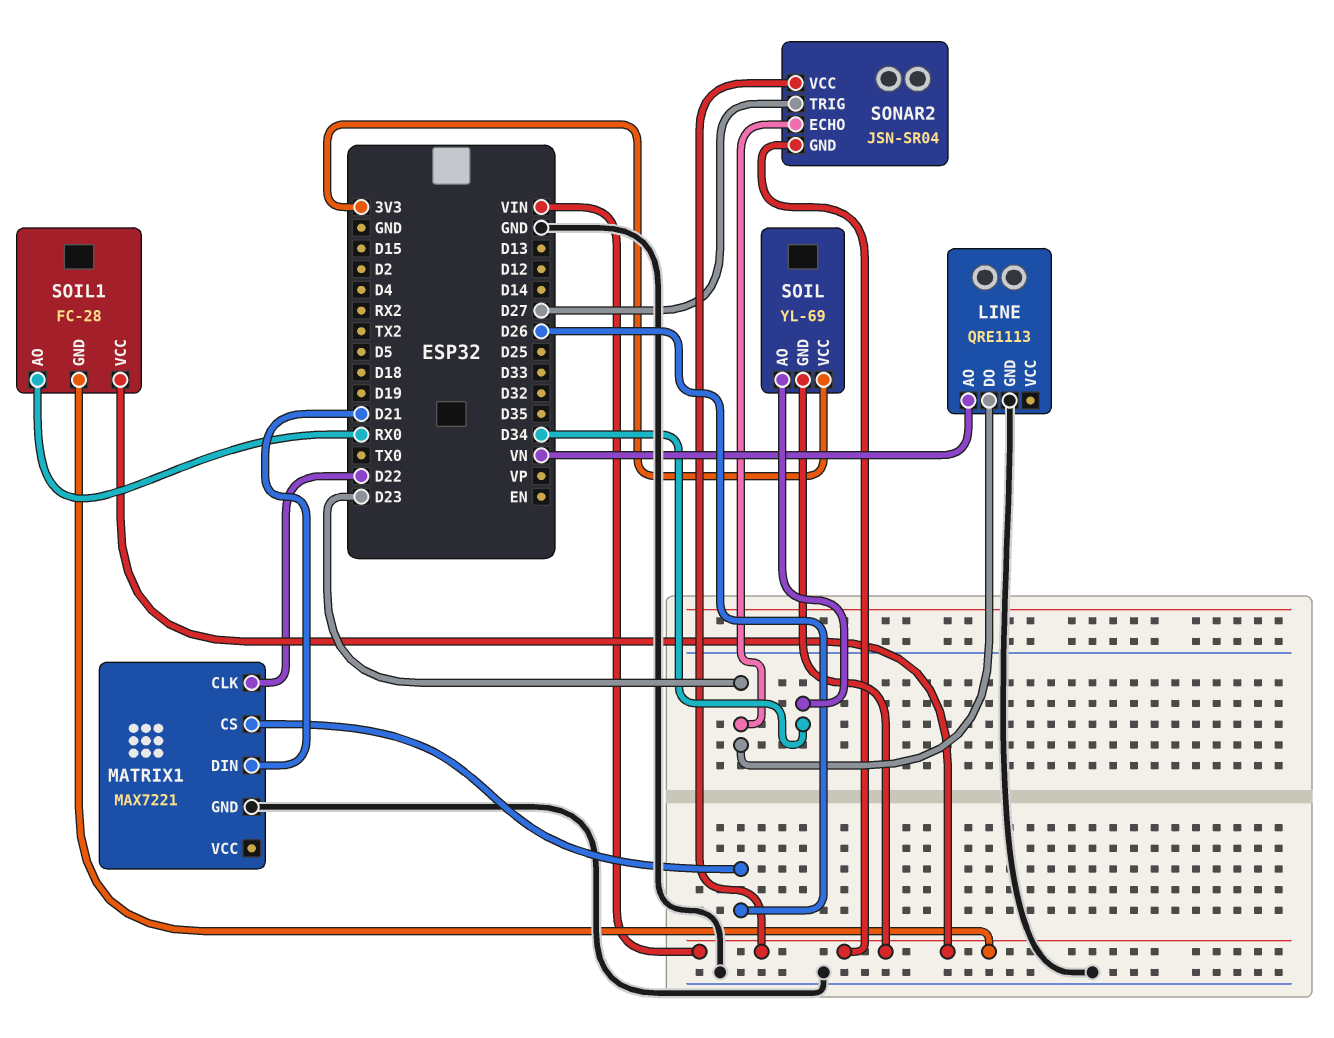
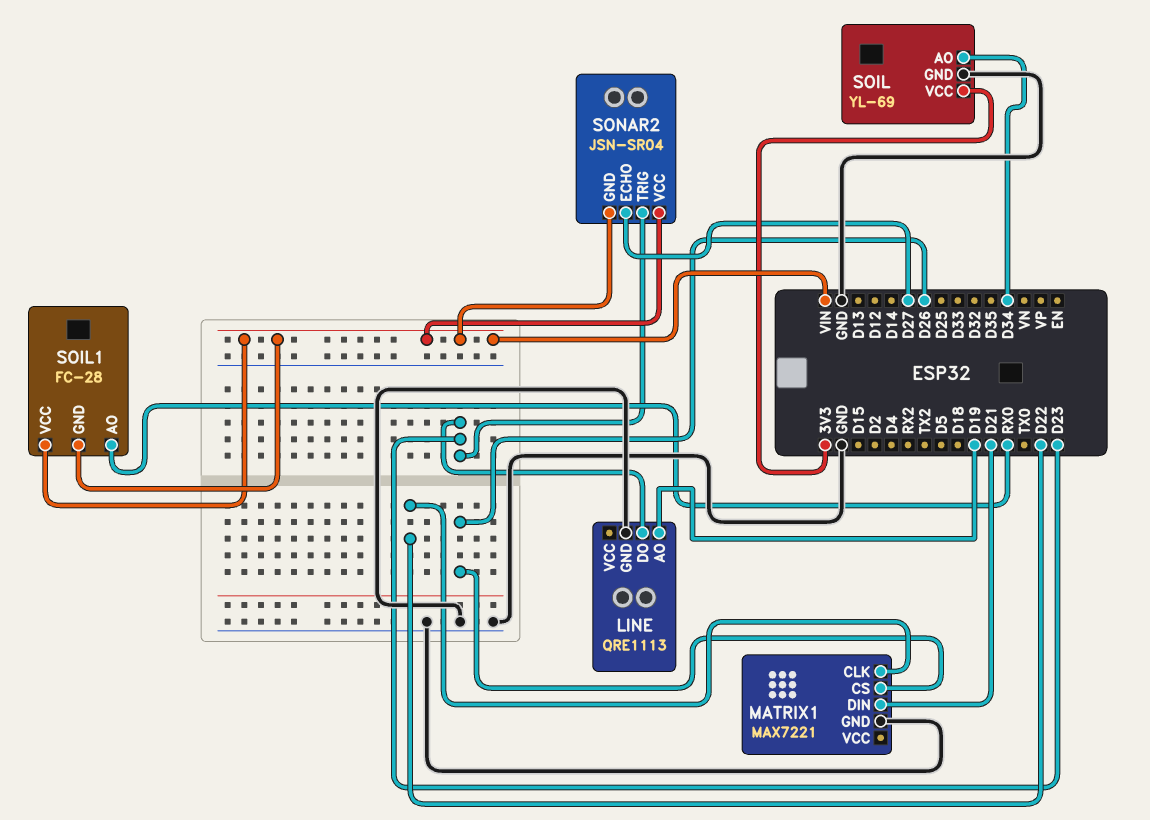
LINE pin AO: VN -> D19
SOIL pin GND: VIN -> GND
SONAR2 pin ECHO: D23 -> D27
SONAR2 pin TRIG: D27 -> D23

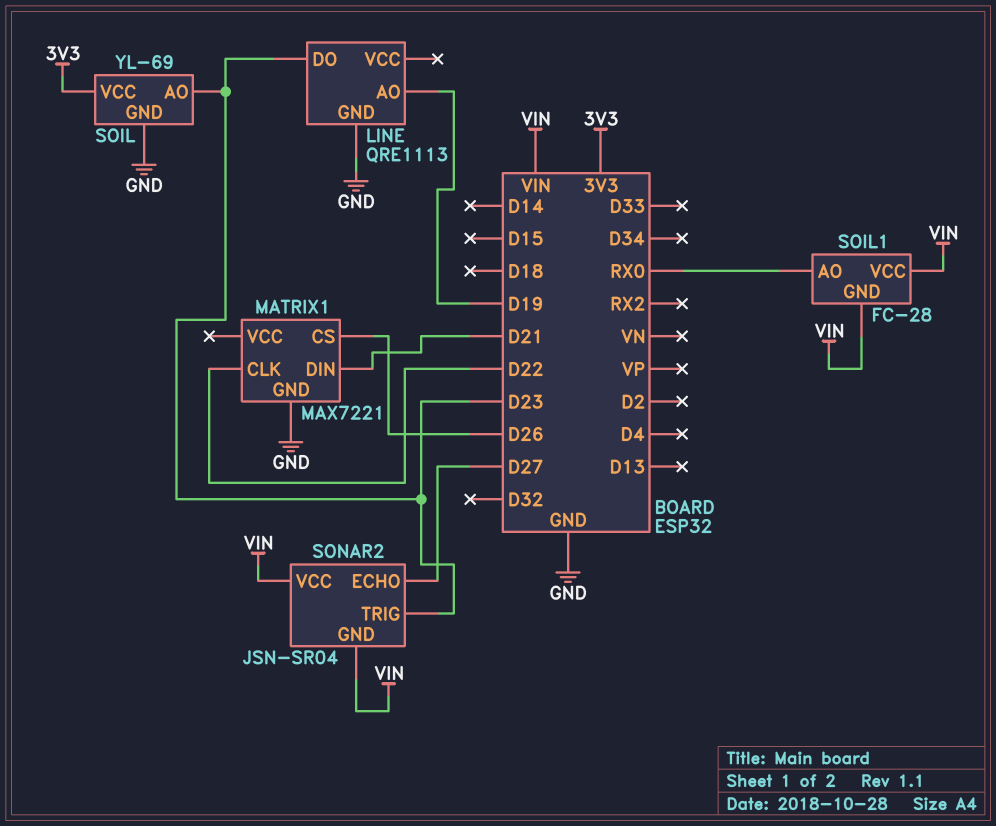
SOIL pin AO: D34 -> D23

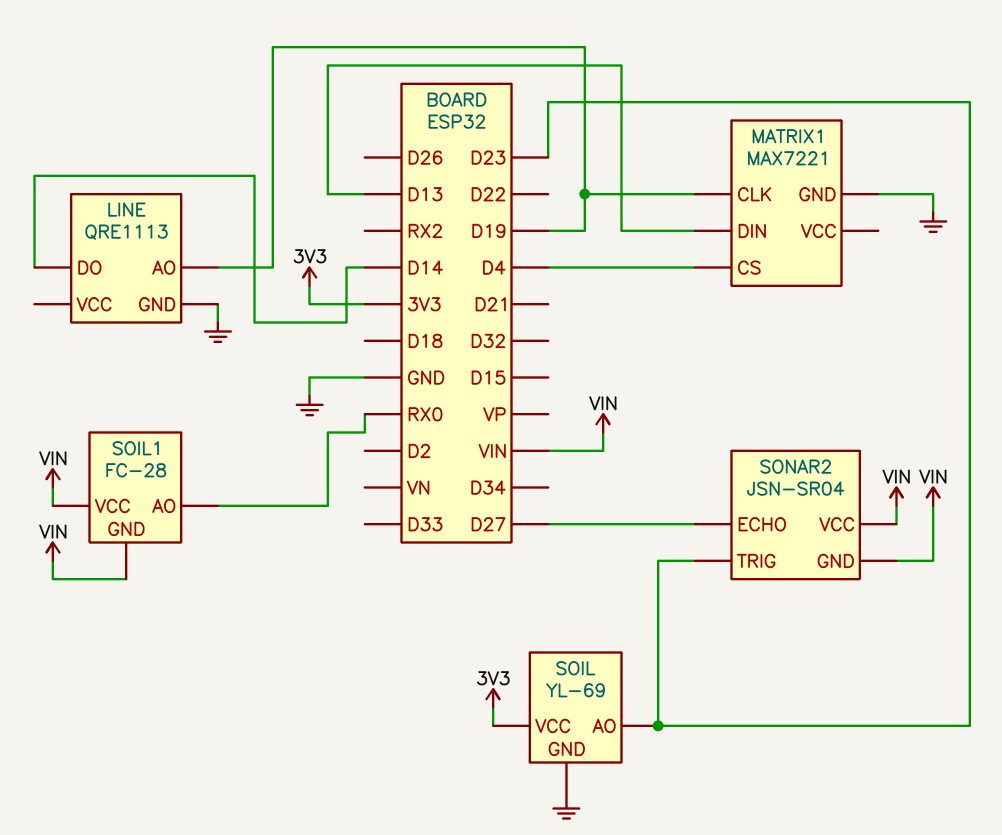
LINE pin DO: D23 -> D14
MATRIX1 pin CLK: D22 -> D19
MATRIX1 pin CS: D26 -> D4
MATRIX1 pin DIN: D21 -> D13

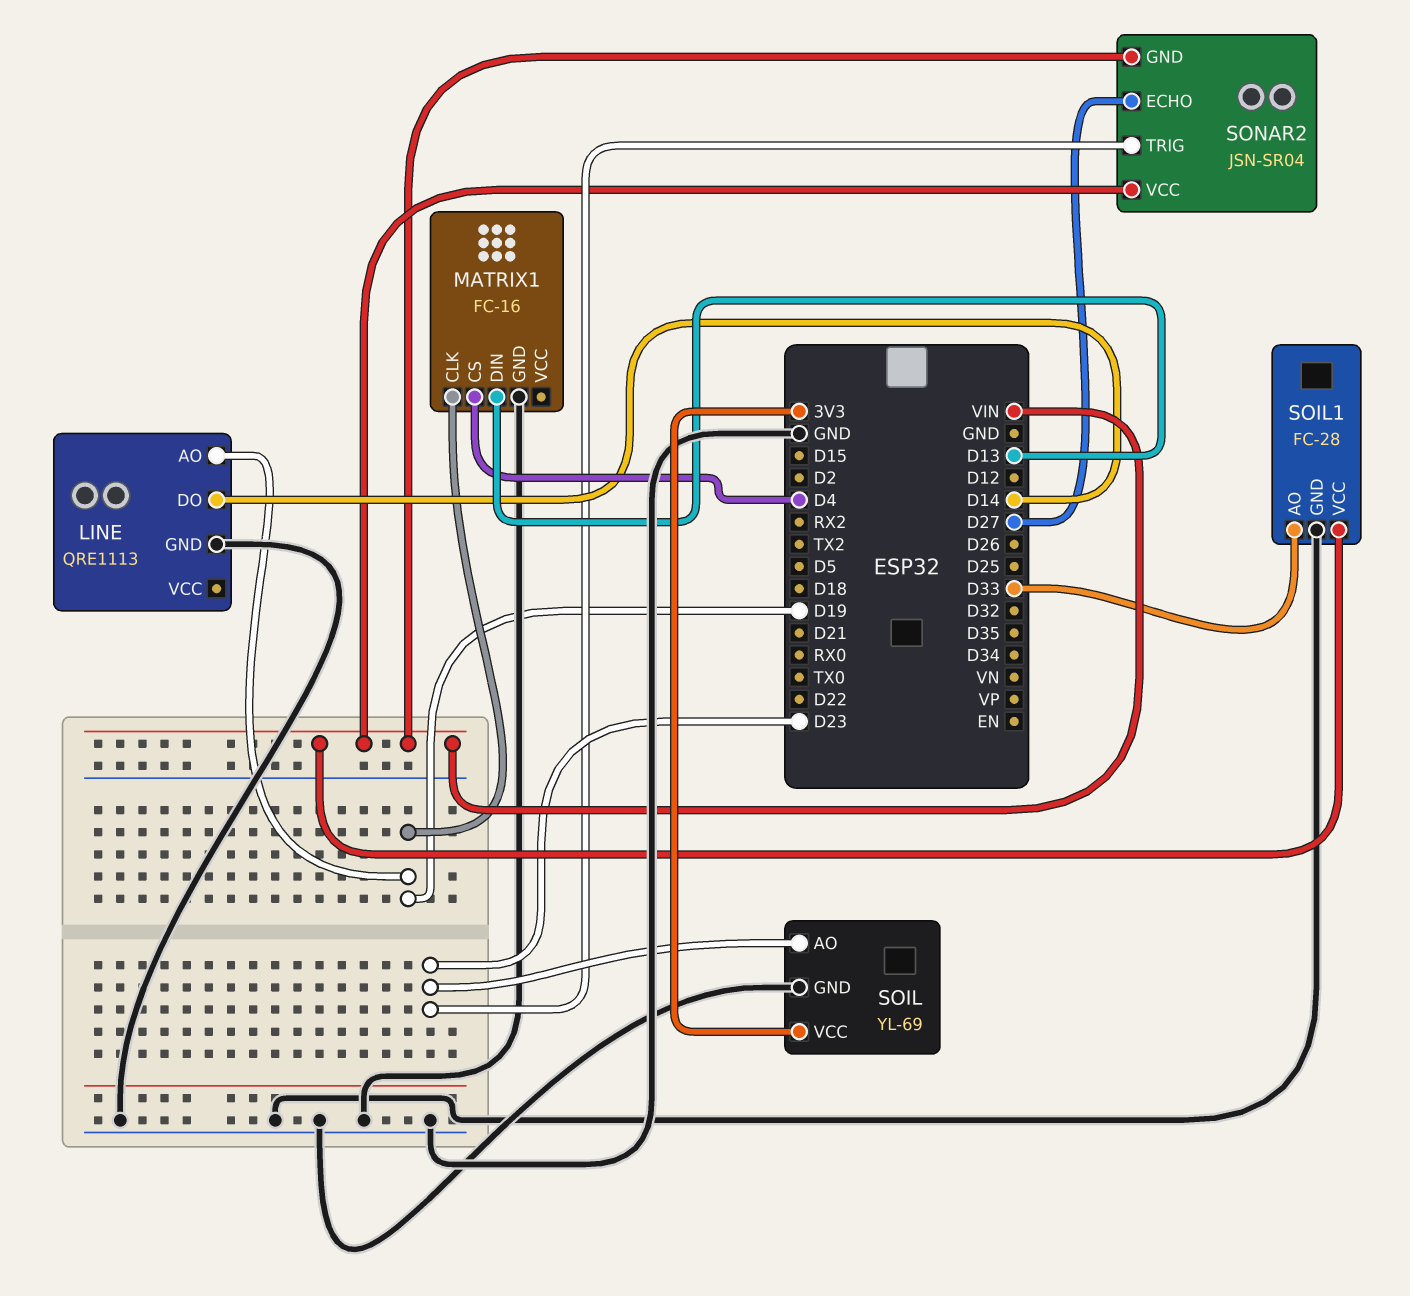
MATRIX1: MAX7221 -> FC-16
SOIL1 pin AO: RX0 -> D33
SOIL1 pin GND: VIN -> GND

